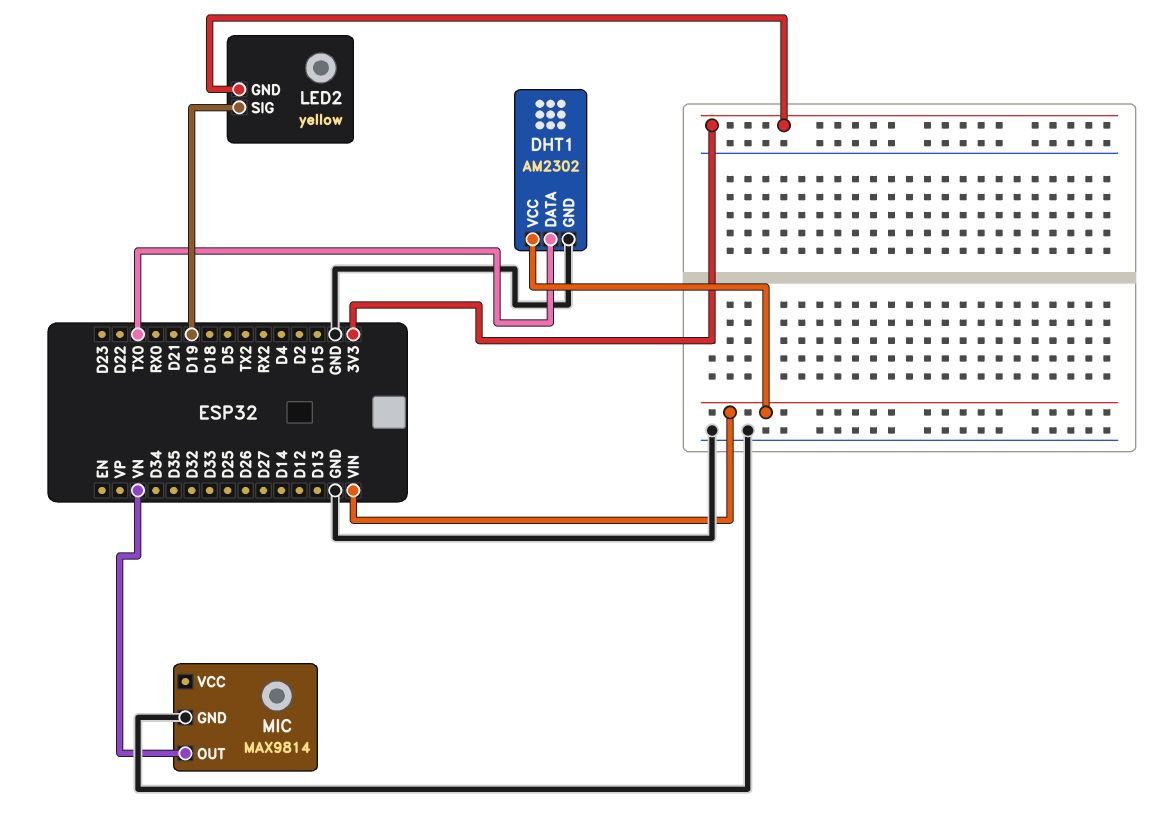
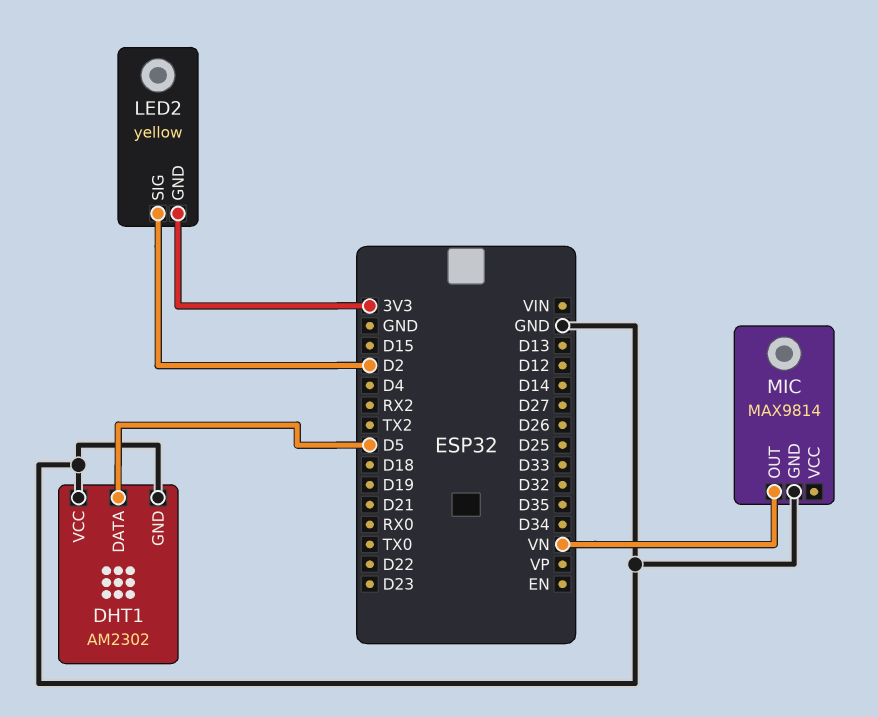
DHT1 pin DATA: TX0 -> D5
DHT1 pin VCC: VIN -> GND
LED2 pin SIG: D19 -> D2

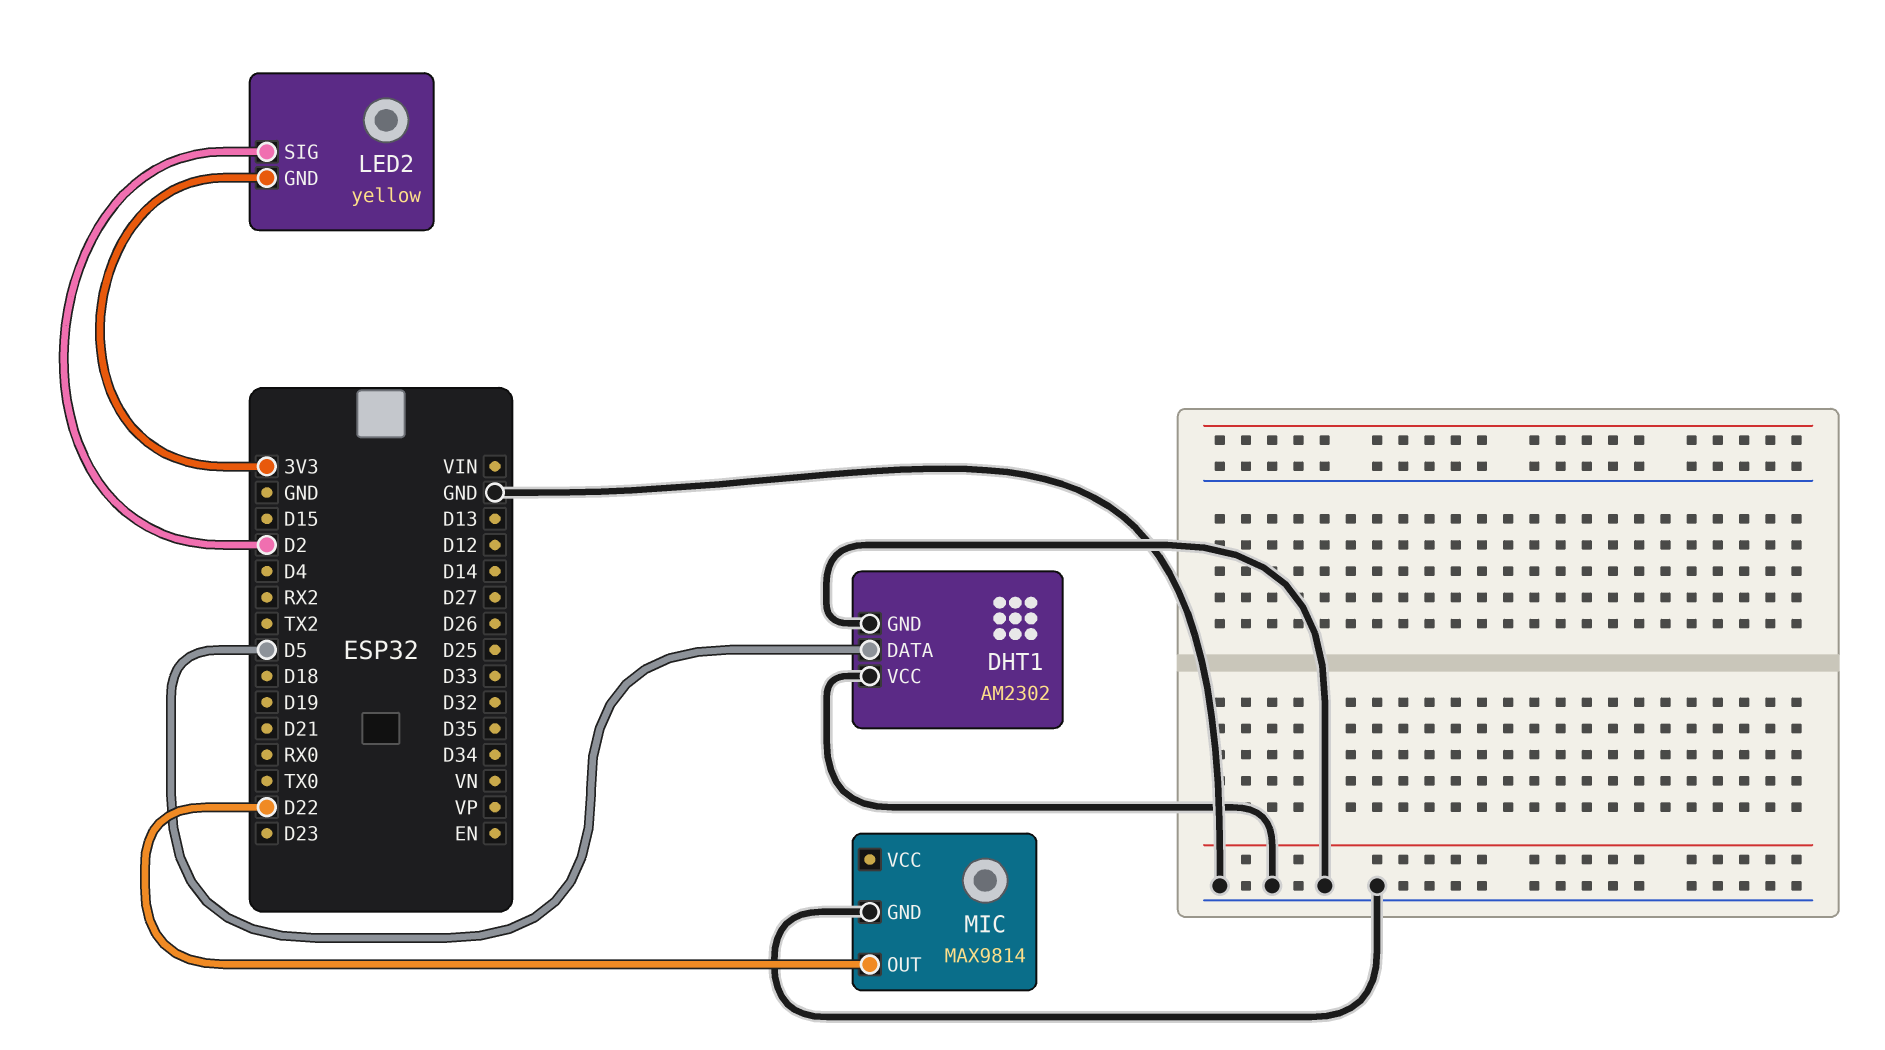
MIC pin OUT: VN -> D22

